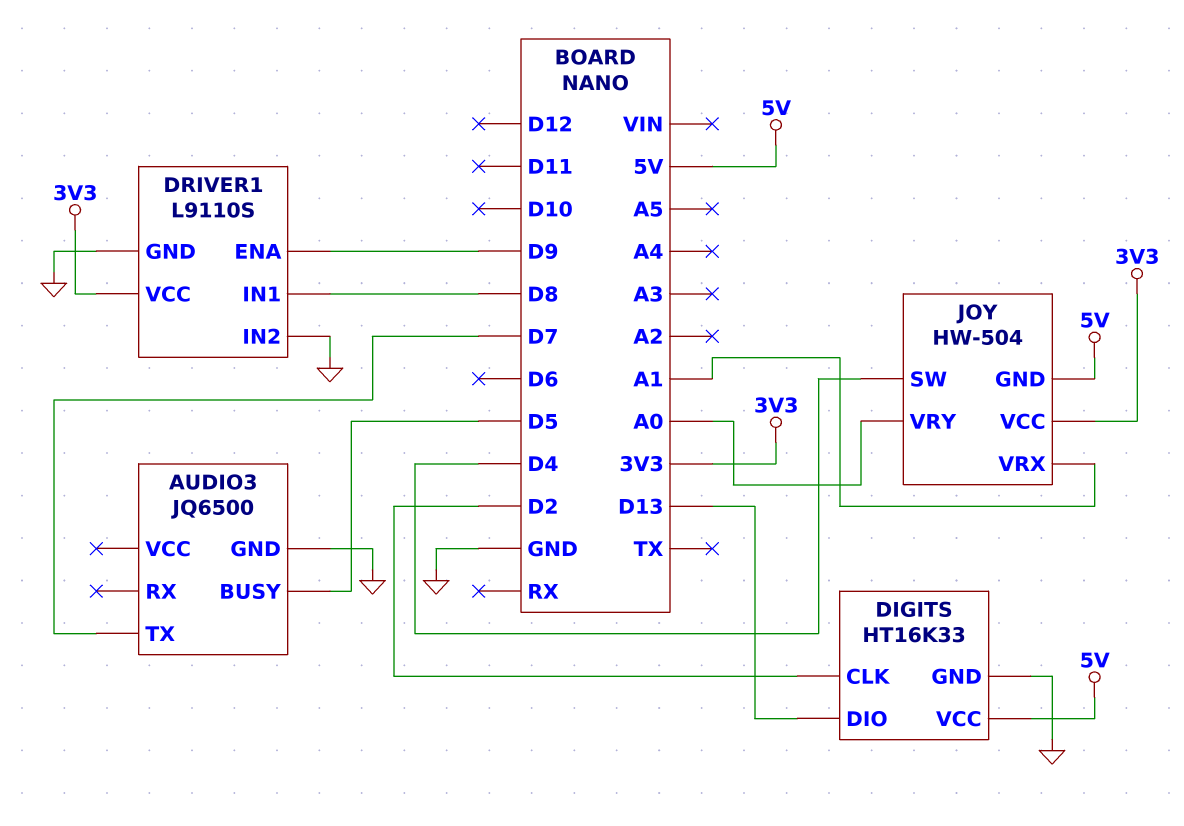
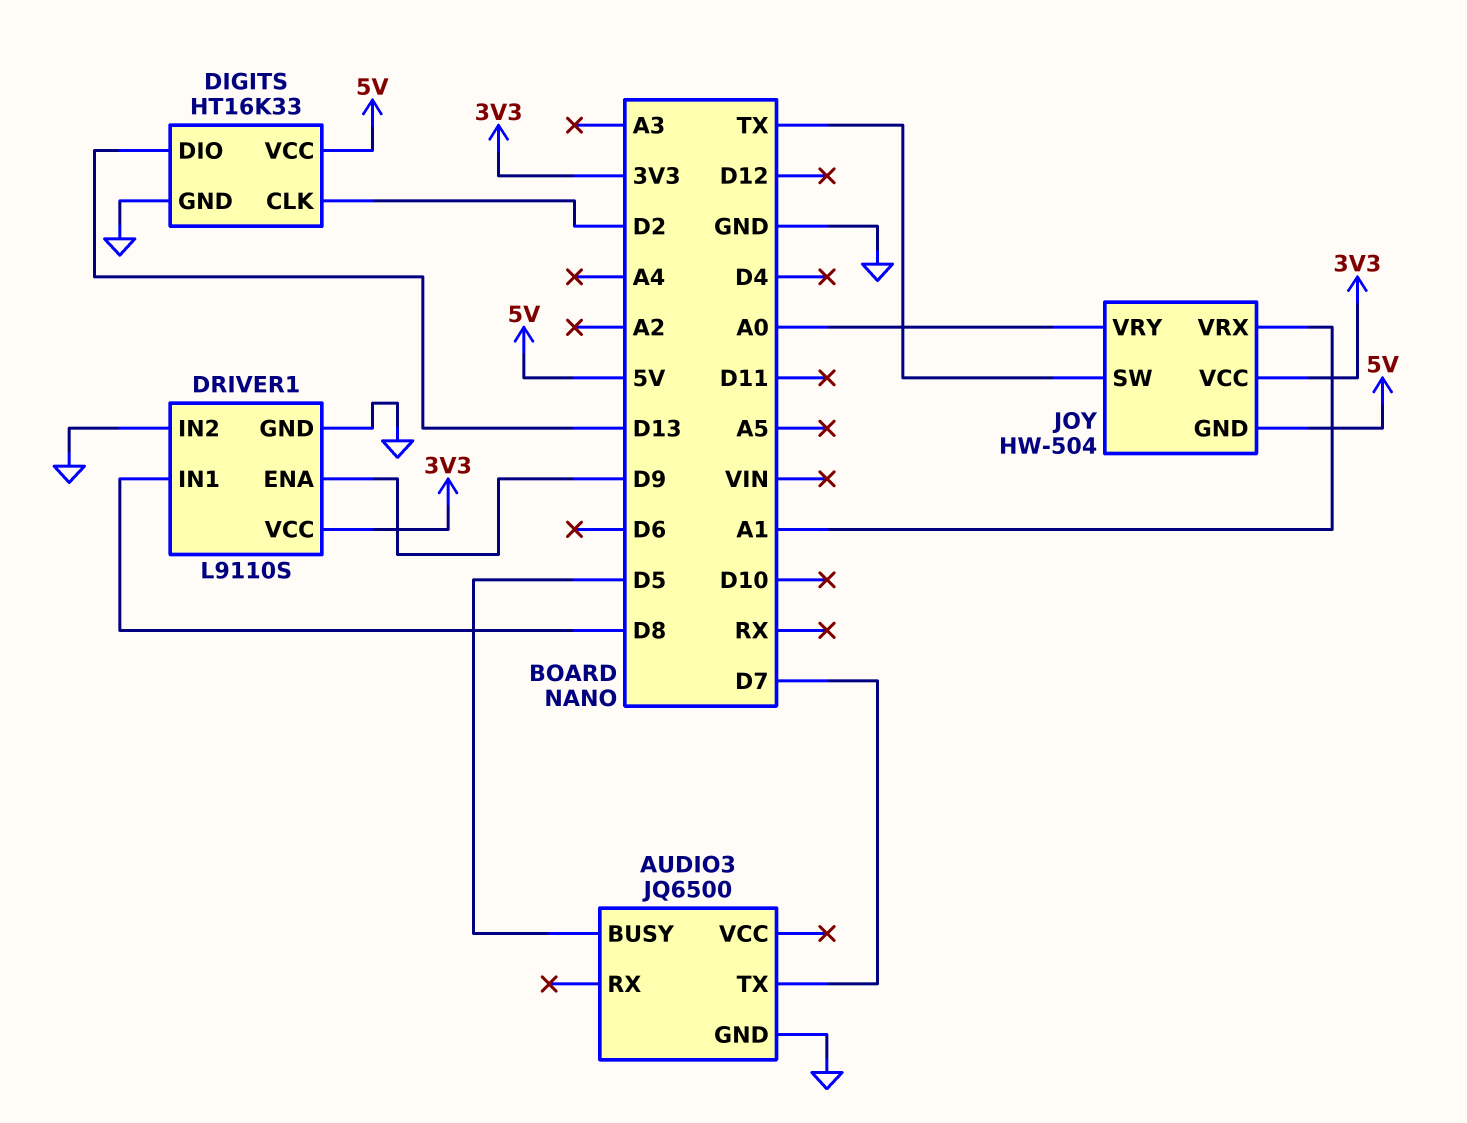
JOY pin SW: D4 -> TX

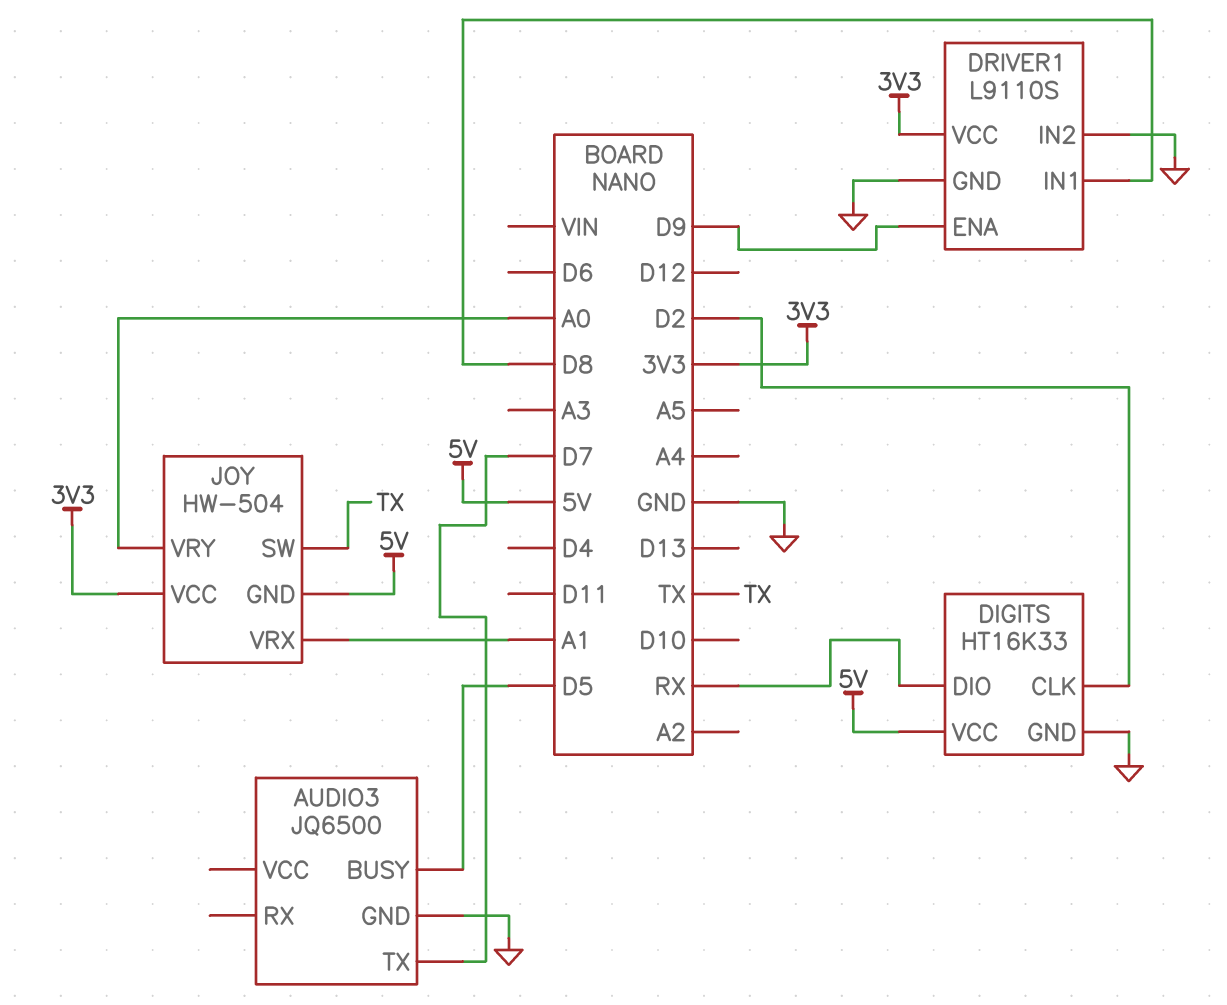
DIGITS pin DIO: D13 -> RX

